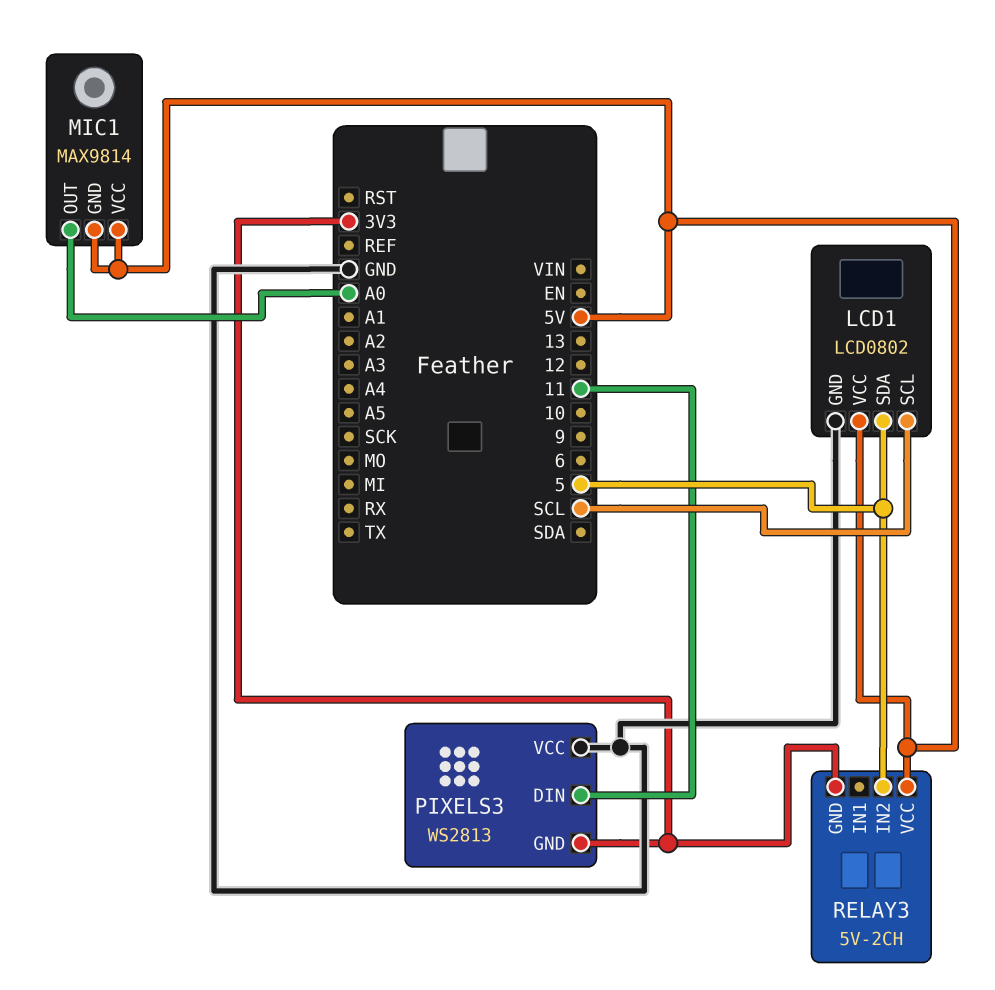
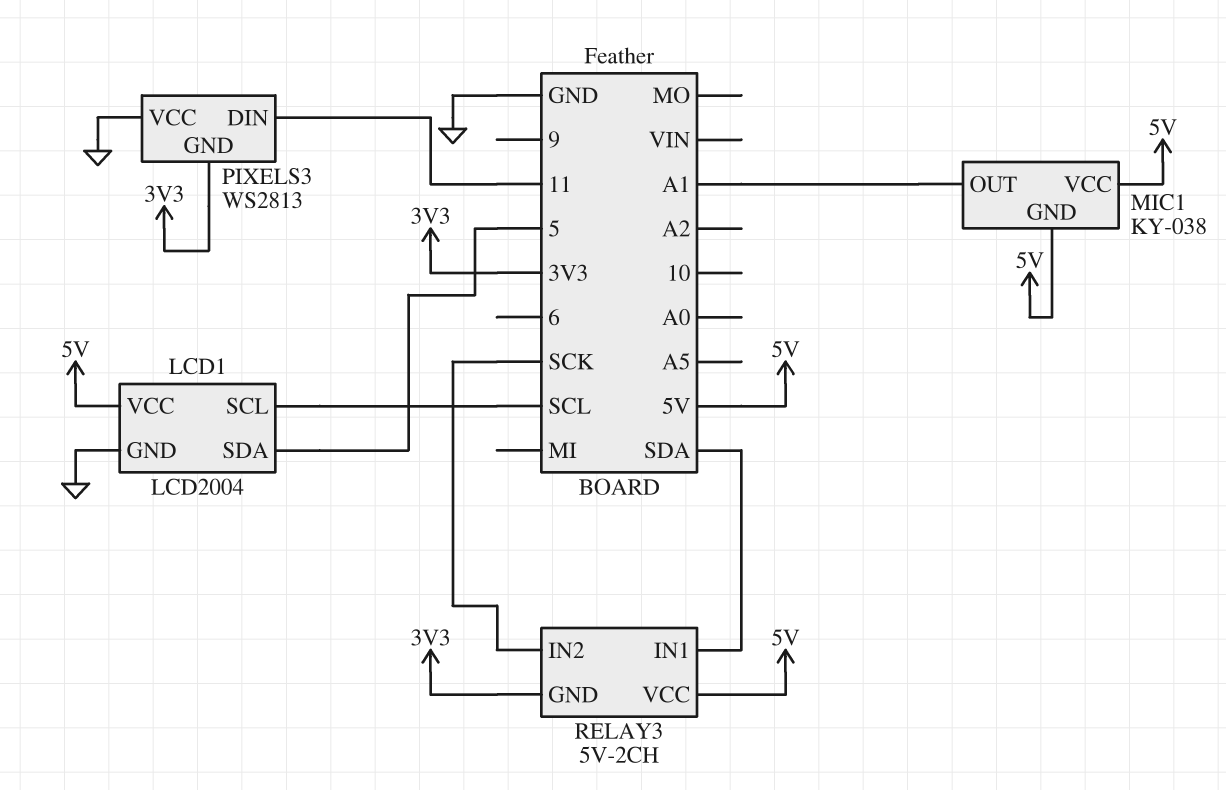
LCD1: LCD0802 -> LCD2004
MIC1: MAX9814 -> KY-038
MIC1 pin OUT: A0 -> A1
RELAY3 pin IN1: none -> SDA
RELAY3 pin IN2: 5 -> SCK

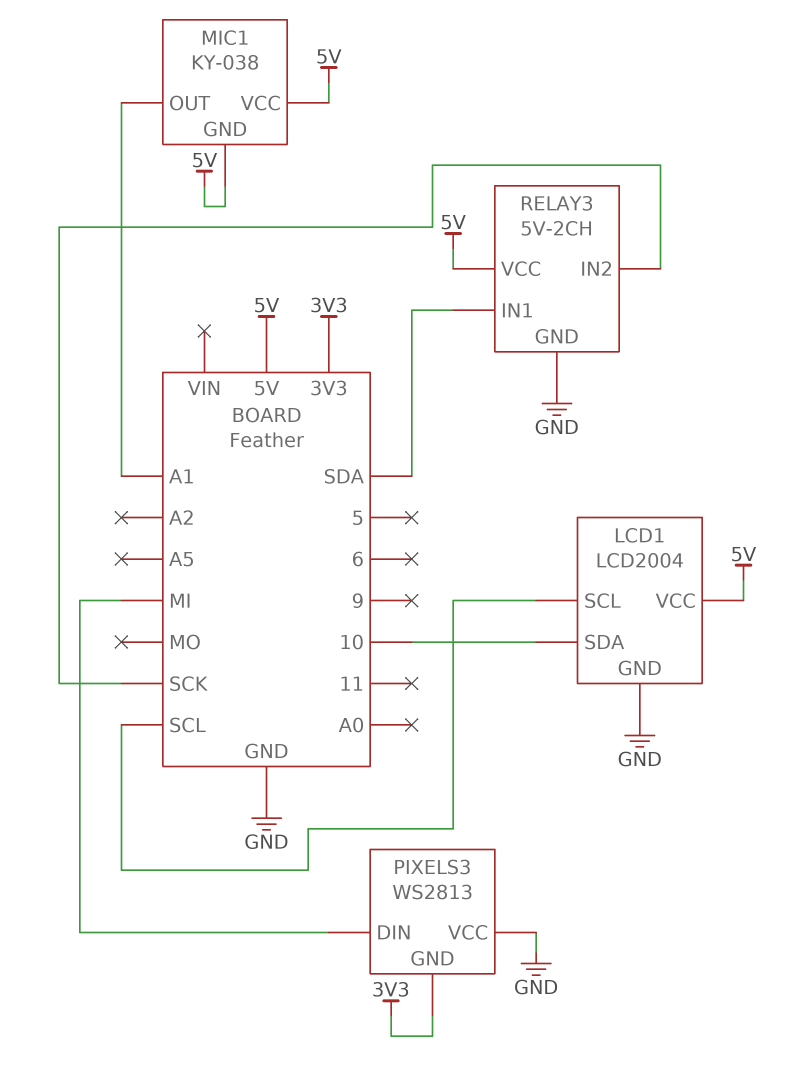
LCD1 pin SDA: 5 -> 10
PIXELS3 pin DIN: 11 -> MI
RELAY3 pin GND: 3V3 -> GND

